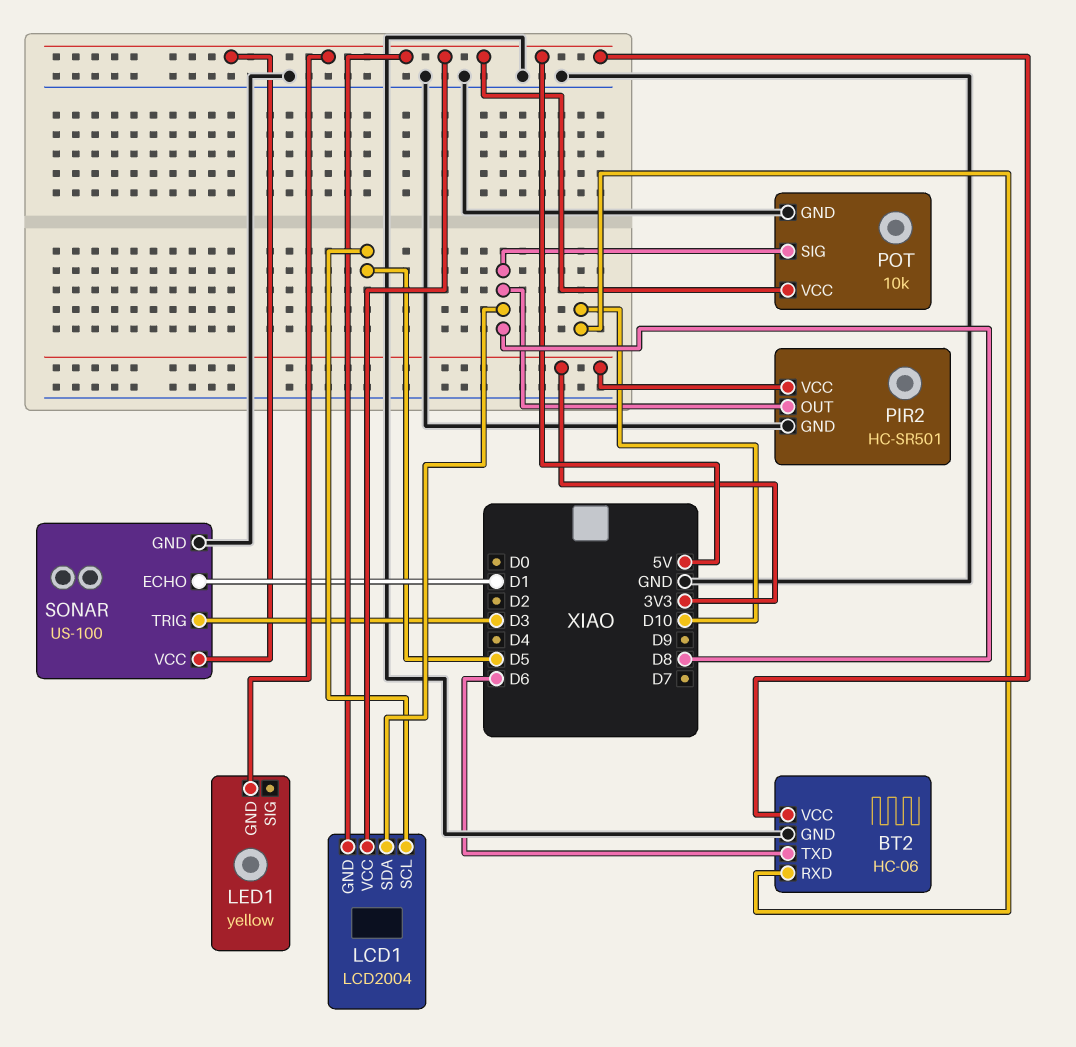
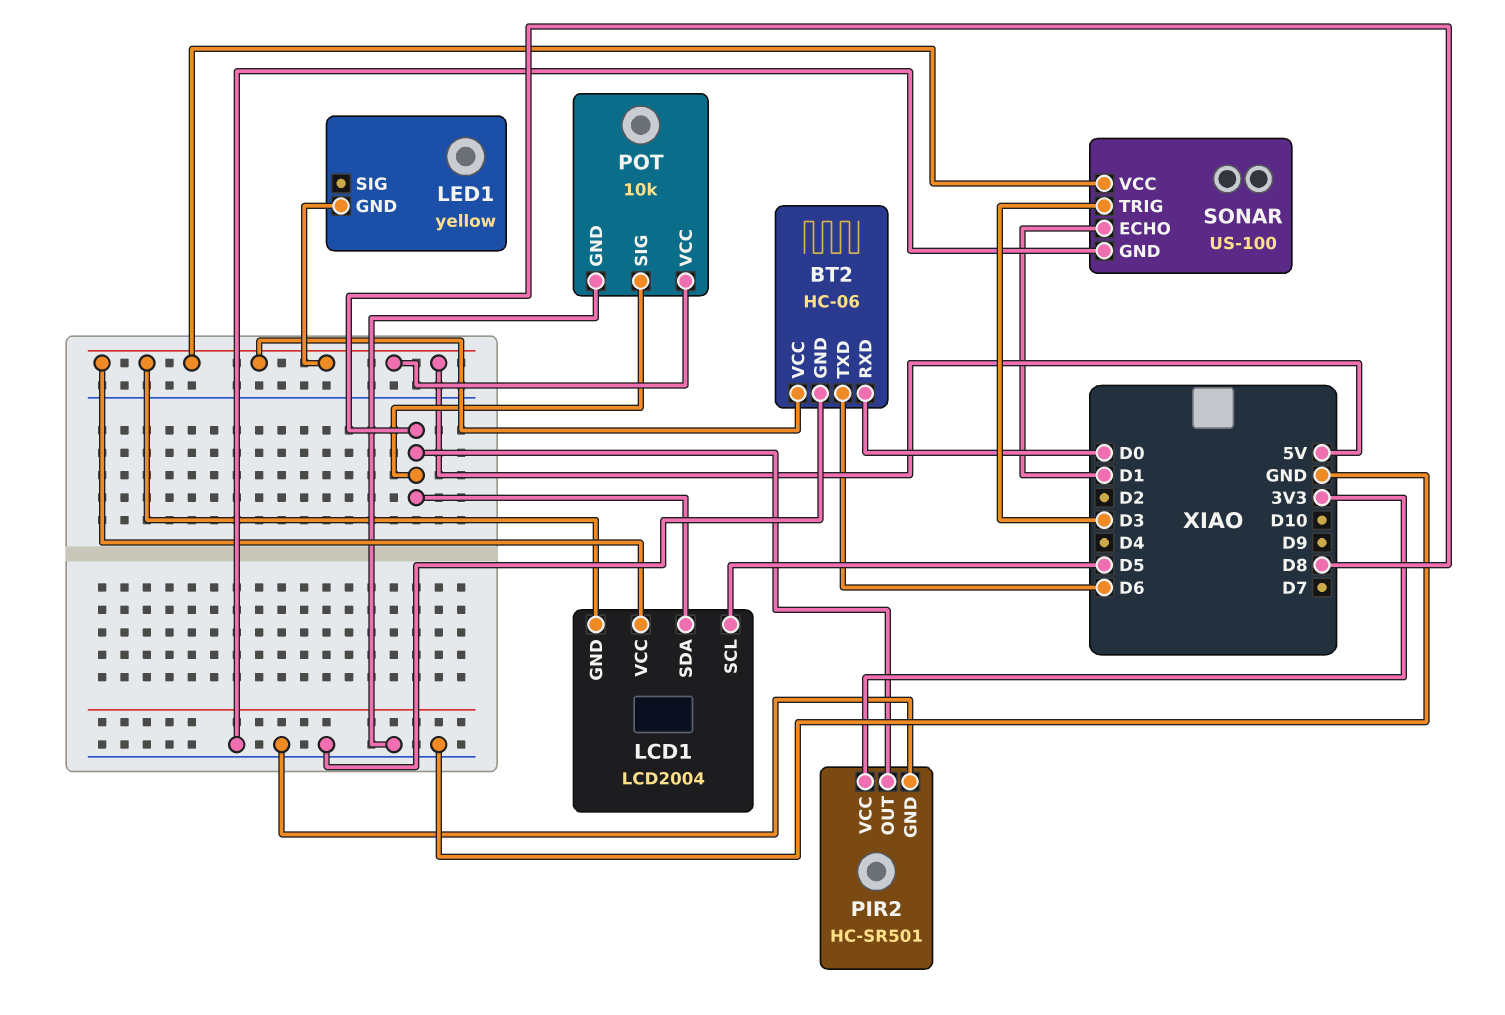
BT2 pin RXD: D10 -> D0

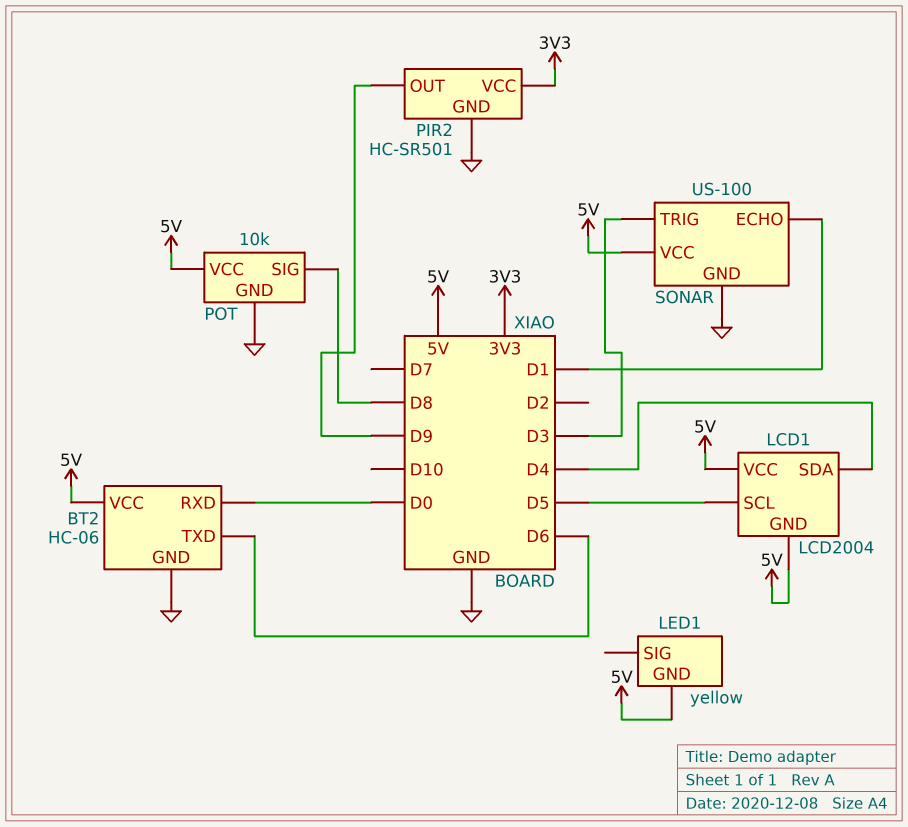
LCD1 pin SDA: D8 -> D4
PIR2 pin OUT: D8 -> D9

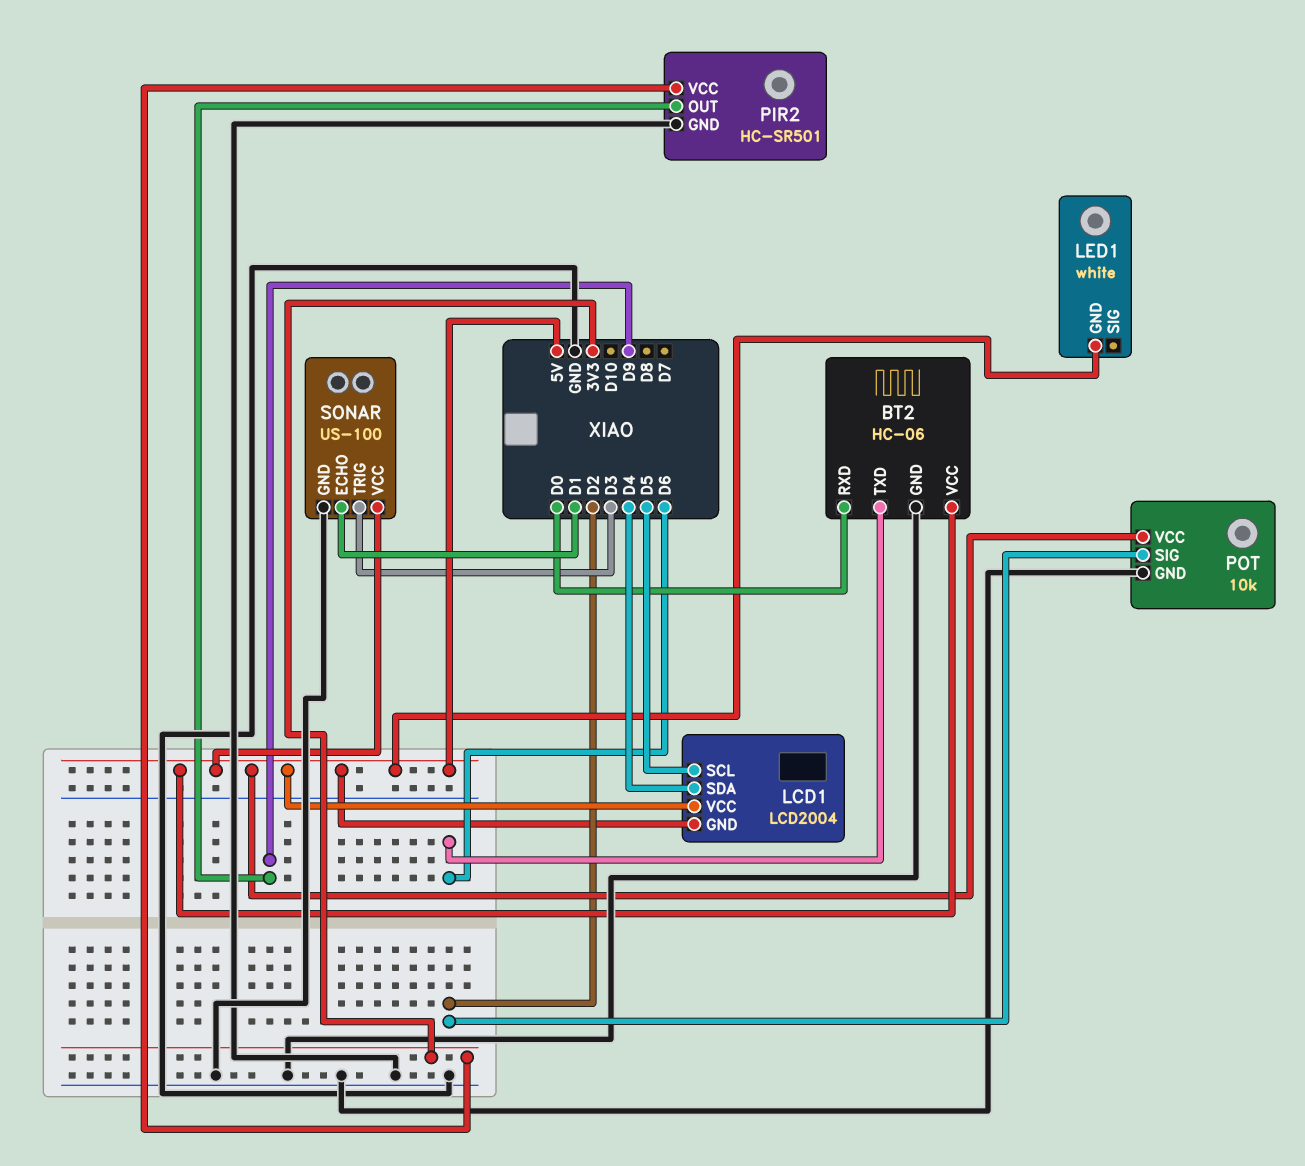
LED1: yellow -> white
POT pin SIG: D8 -> D2

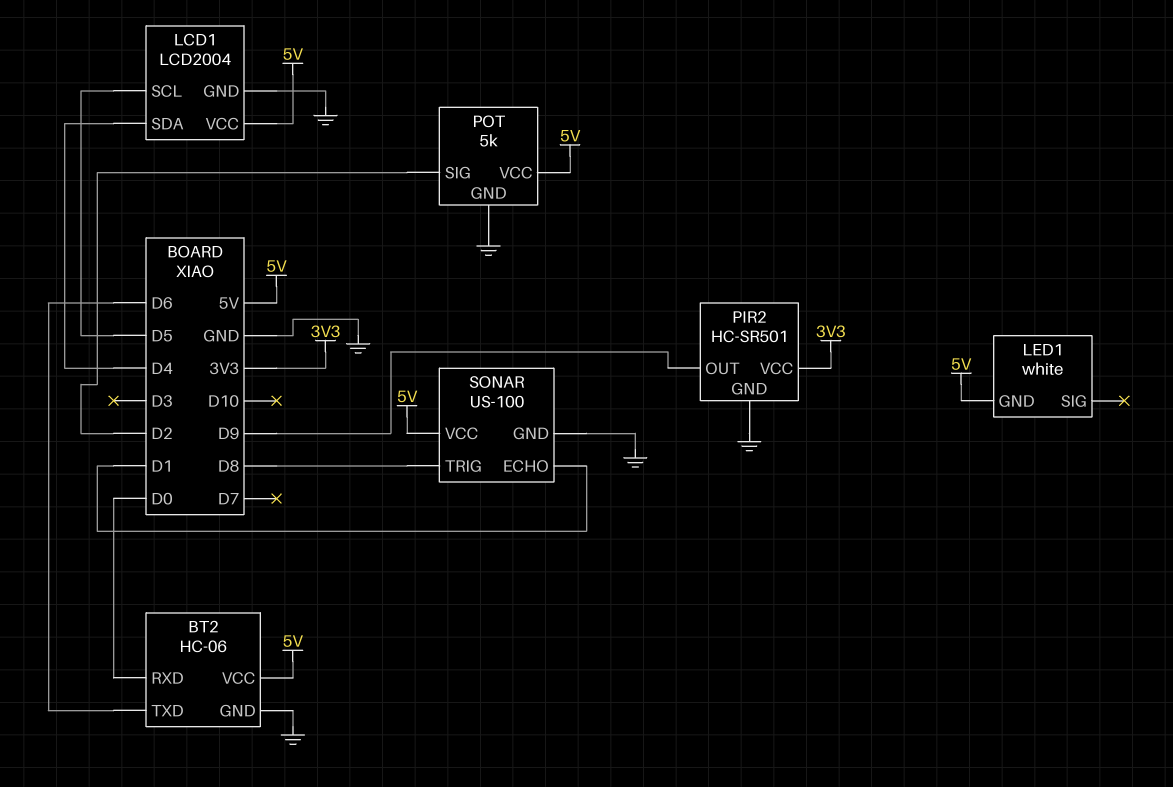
LCD1 pin GND: 5V -> GND
POT: 10k -> 5k
SONAR pin TRIG: D3 -> D8

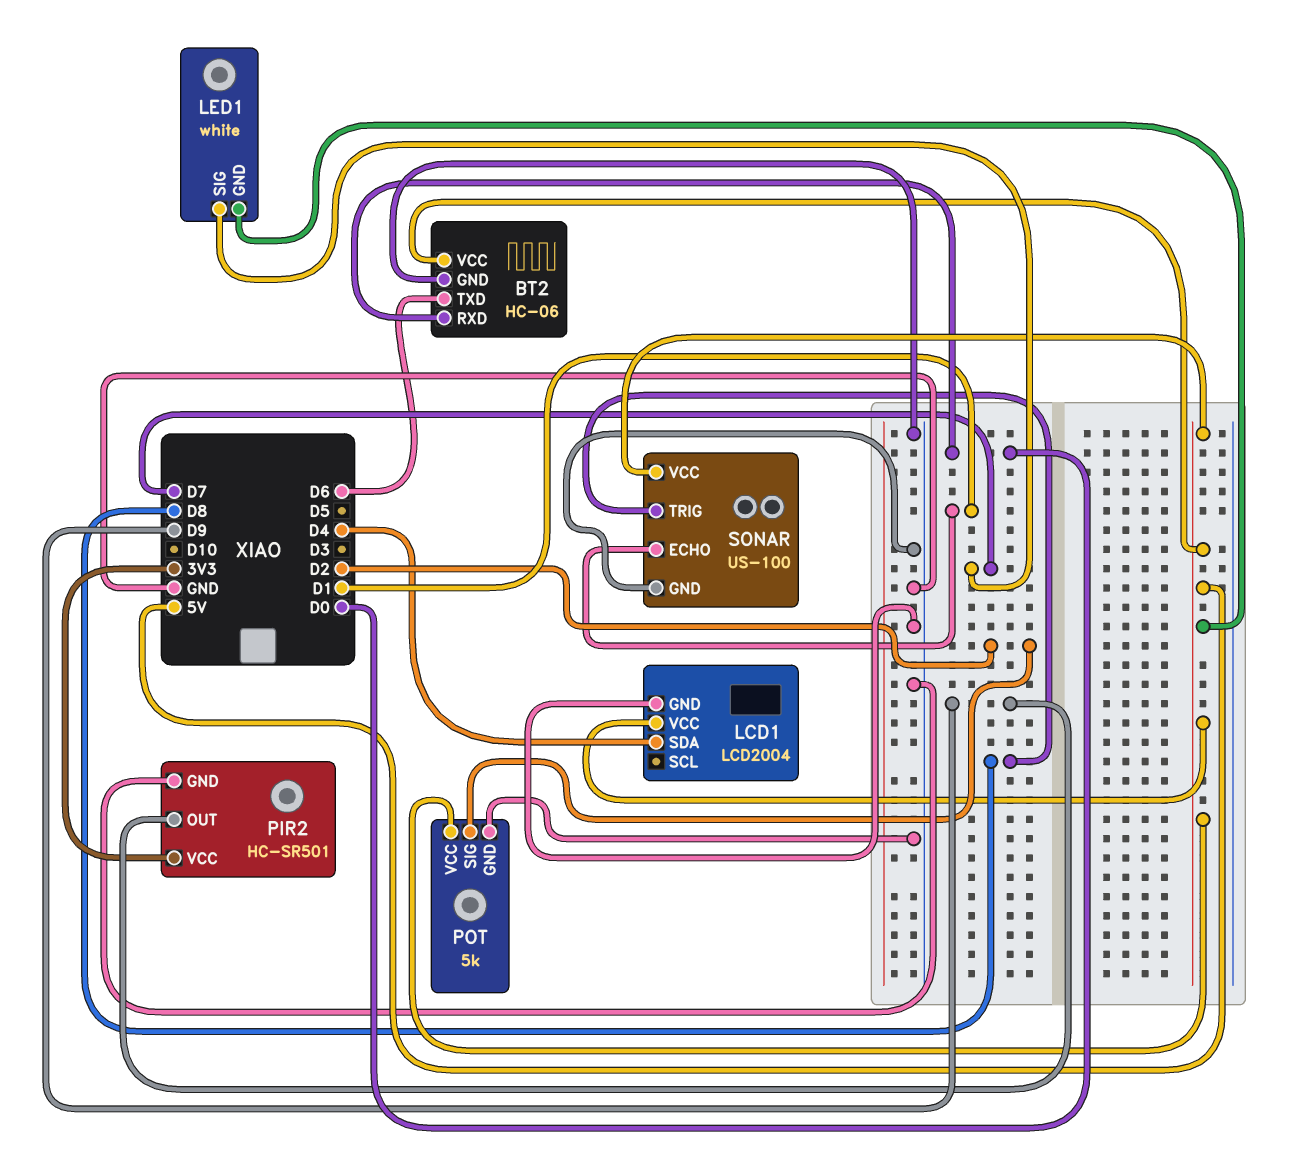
LCD1 pin SCL: D5 -> none
LED1 pin SIG: none -> D7

